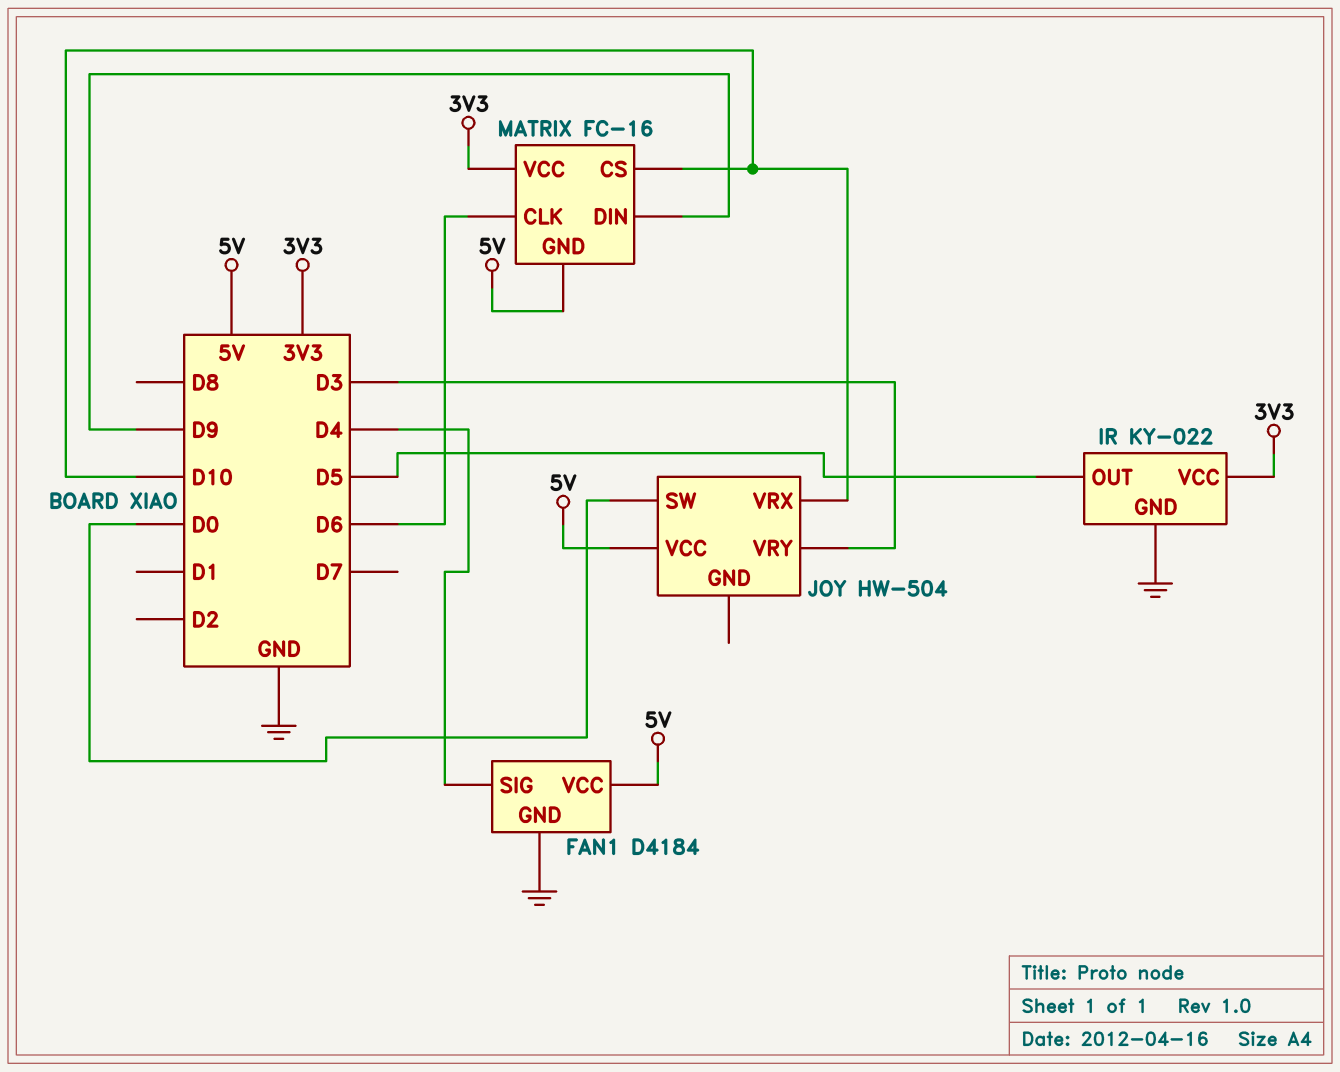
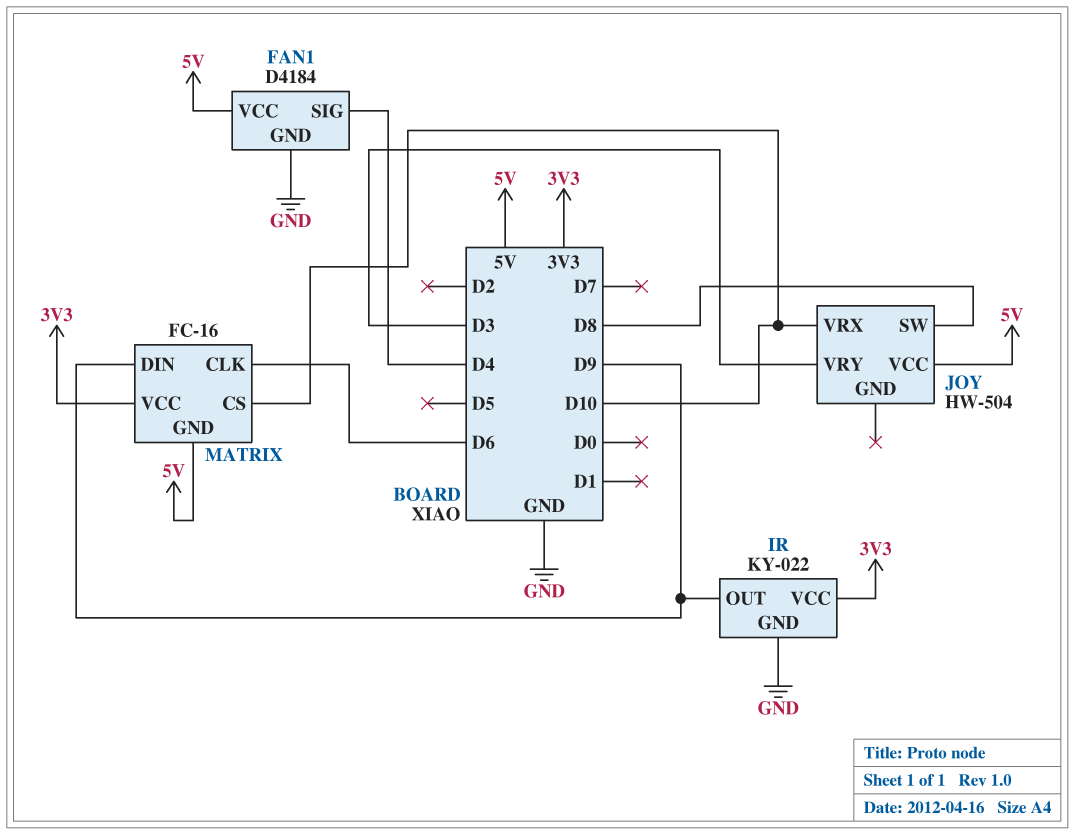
IR pin OUT: D5 -> D9
JOY pin SW: D0 -> D8

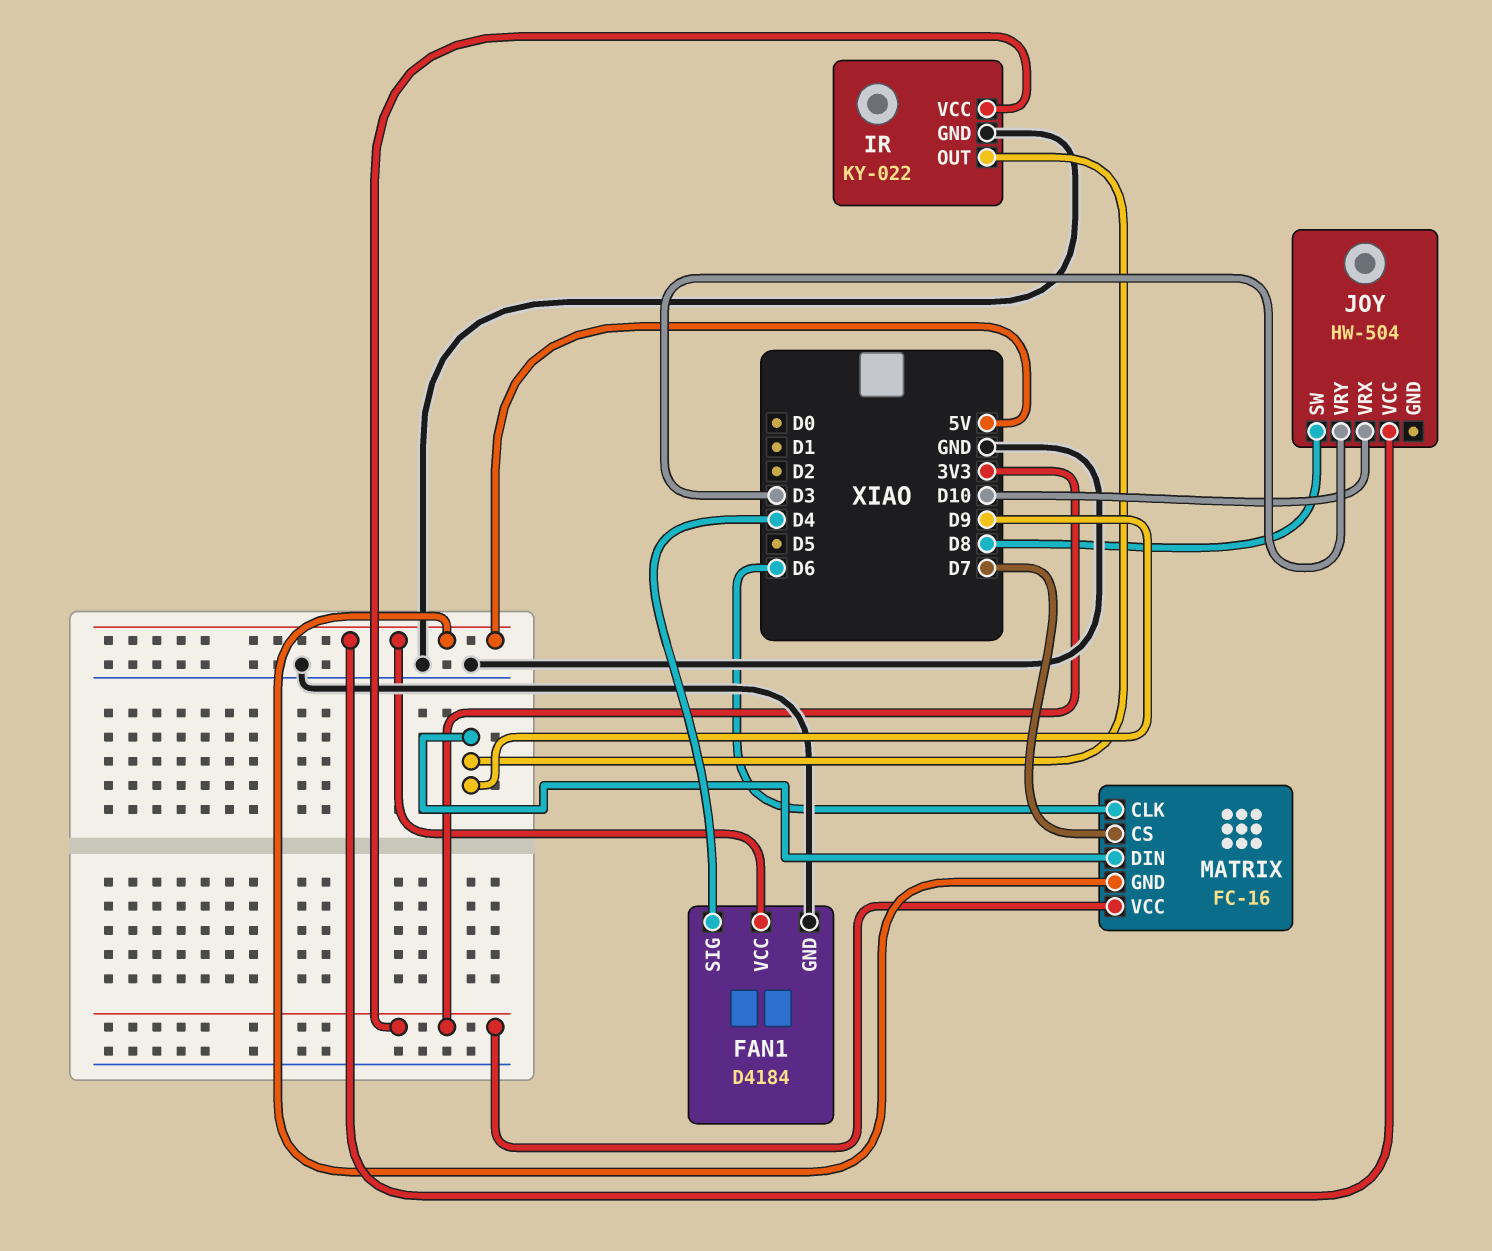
MATRIX pin CS: D10 -> D7

